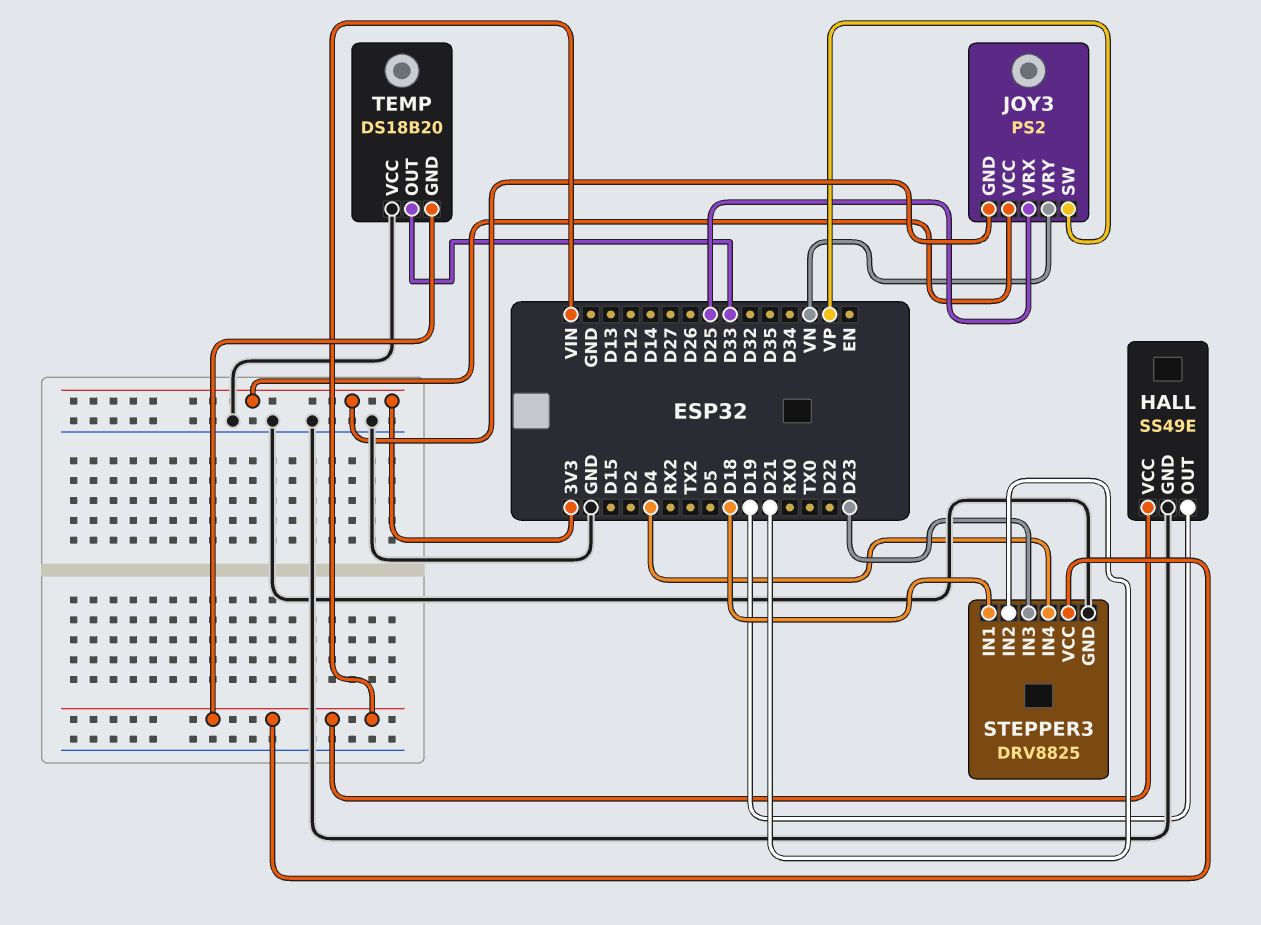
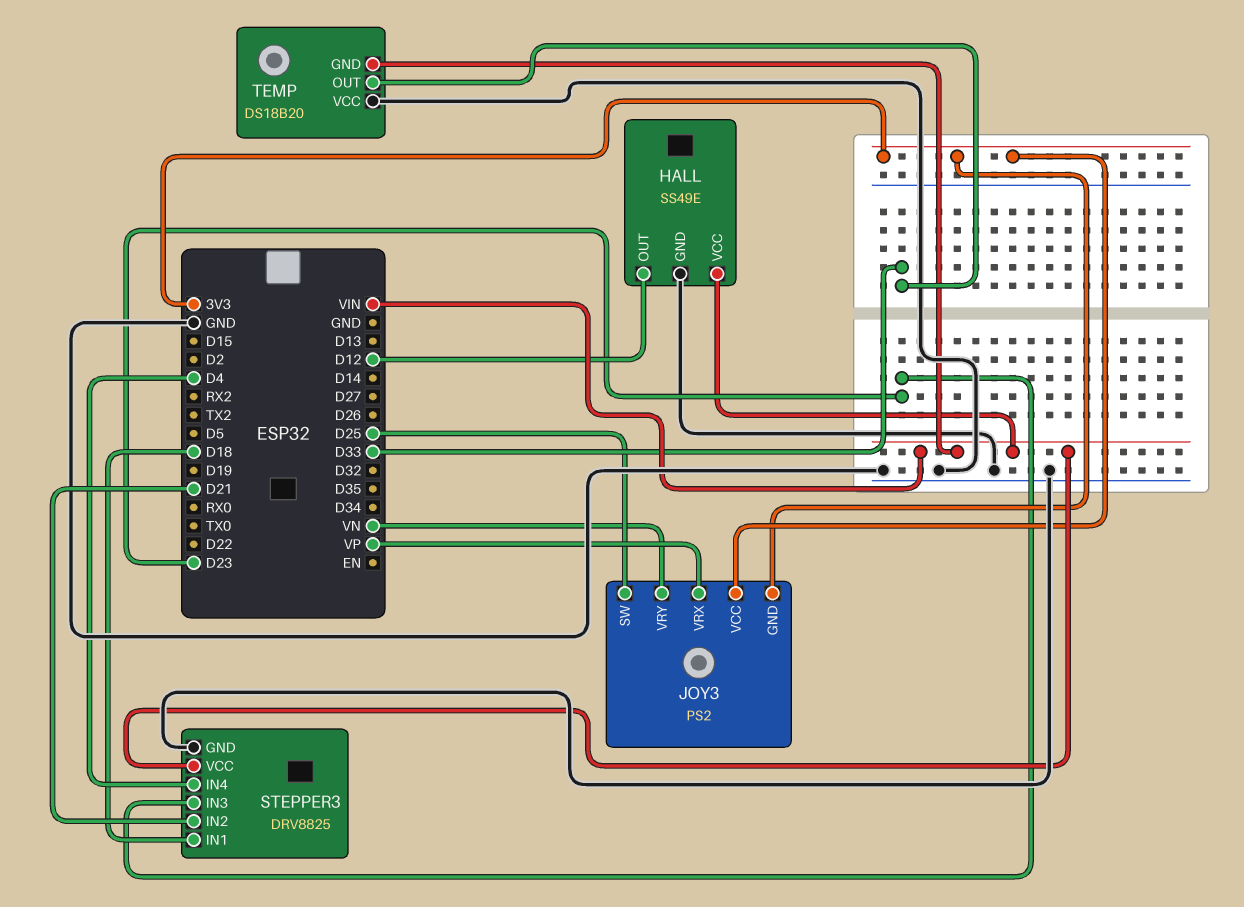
HALL pin OUT: D19 -> D12
JOY3 pin SW: VP -> D25
JOY3 pin VRX: D25 -> VP

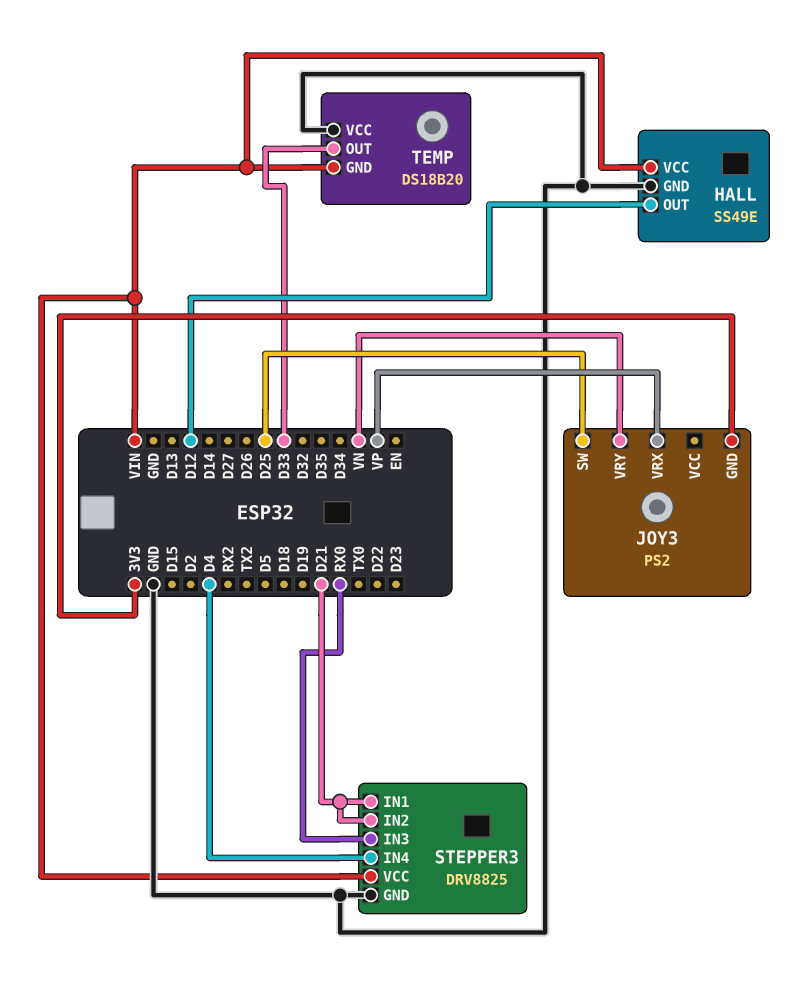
JOY3 pin VCC: 3V3 -> none
STEPPER3 pin IN1: D18 -> D21
STEPPER3 pin IN3: D23 -> RX0

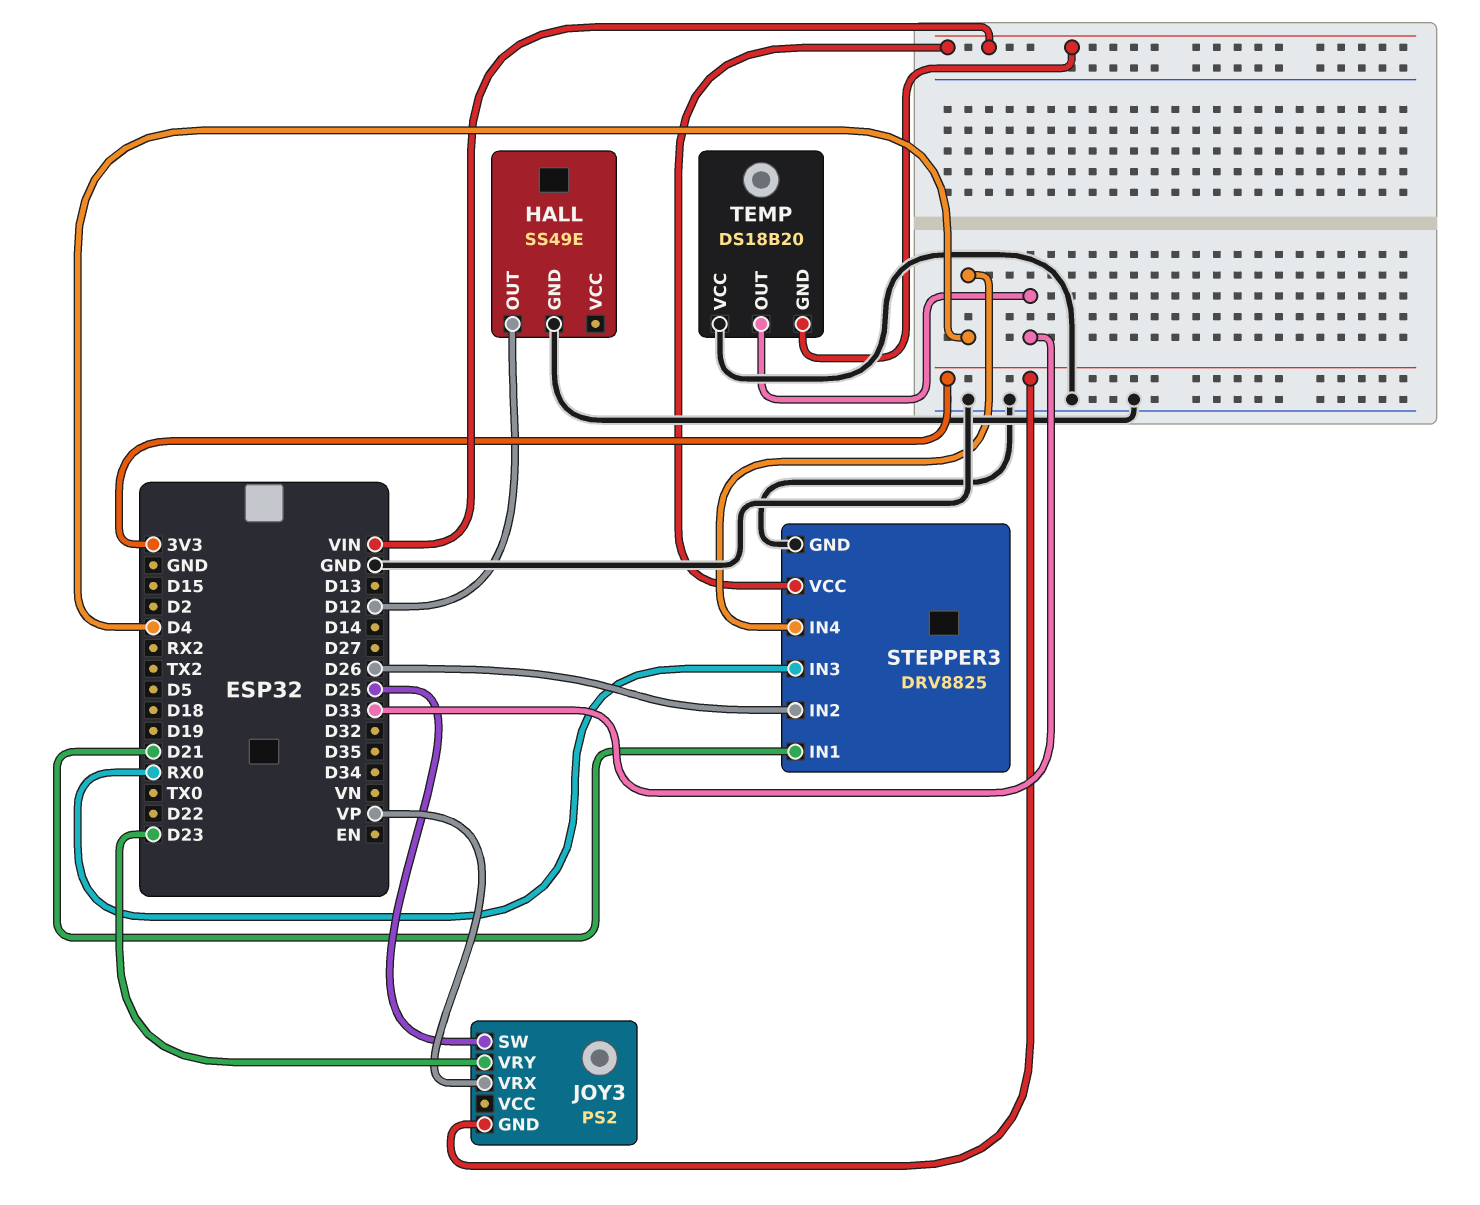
HALL pin VCC: VIN -> none
JOY3 pin VRY: VN -> D23
STEPPER3 pin IN2: D21 -> D26

